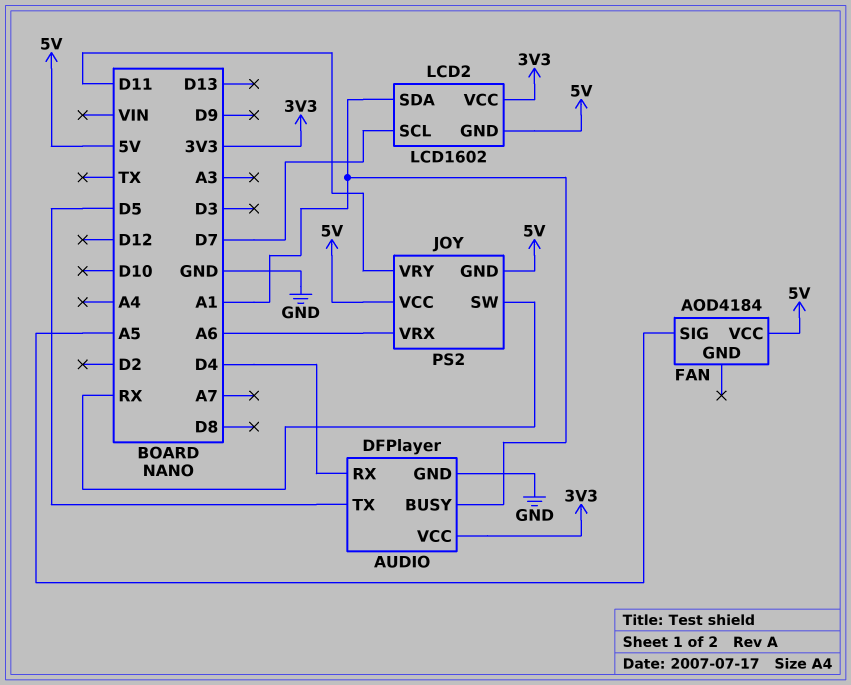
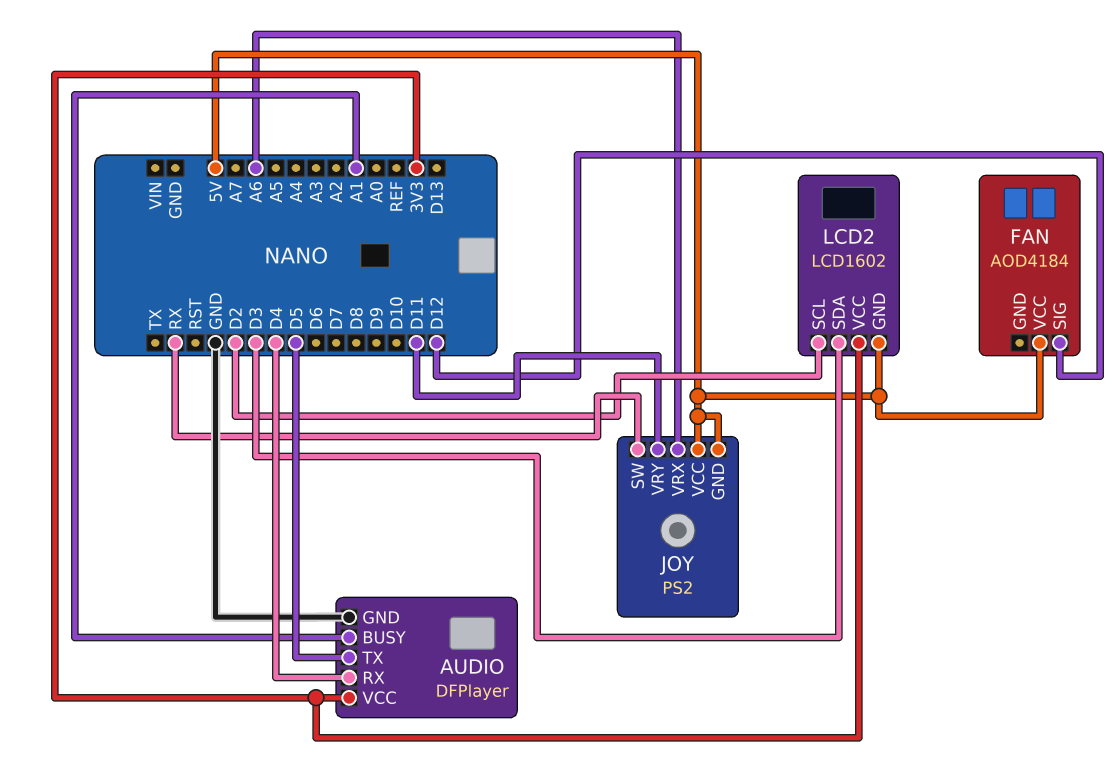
FAN pin SIG: A5 -> D12
LCD2 pin SCL: D7 -> D2
LCD2 pin SDA: A1 -> D3

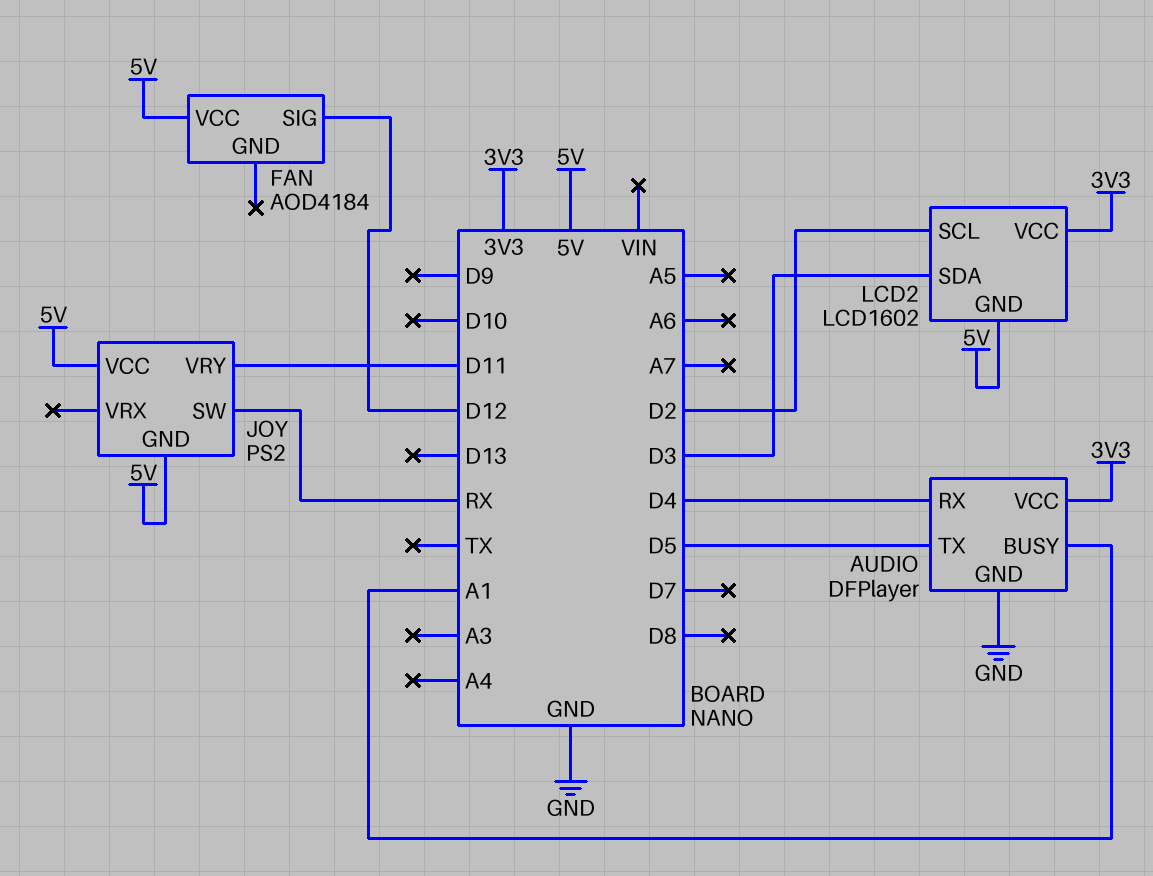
JOY pin VRX: A6 -> none

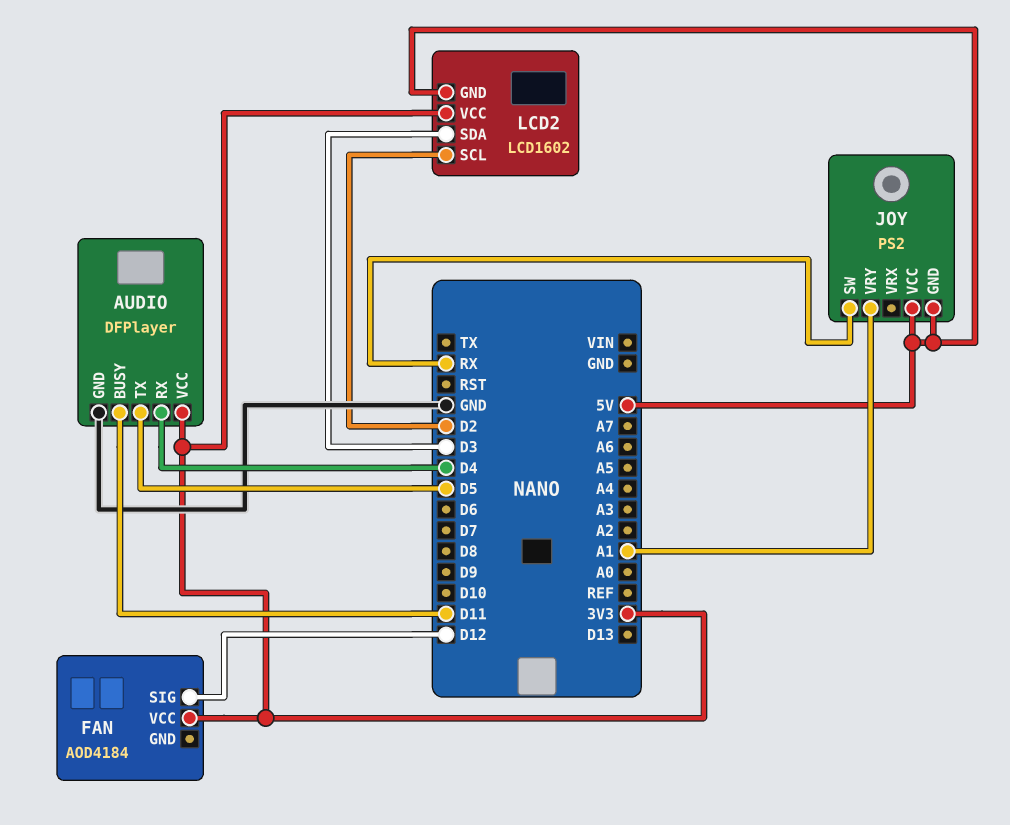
AUDIO pin BUSY: A1 -> D11
FAN pin VCC: 5V -> 3V3
JOY pin VRY: D11 -> A1

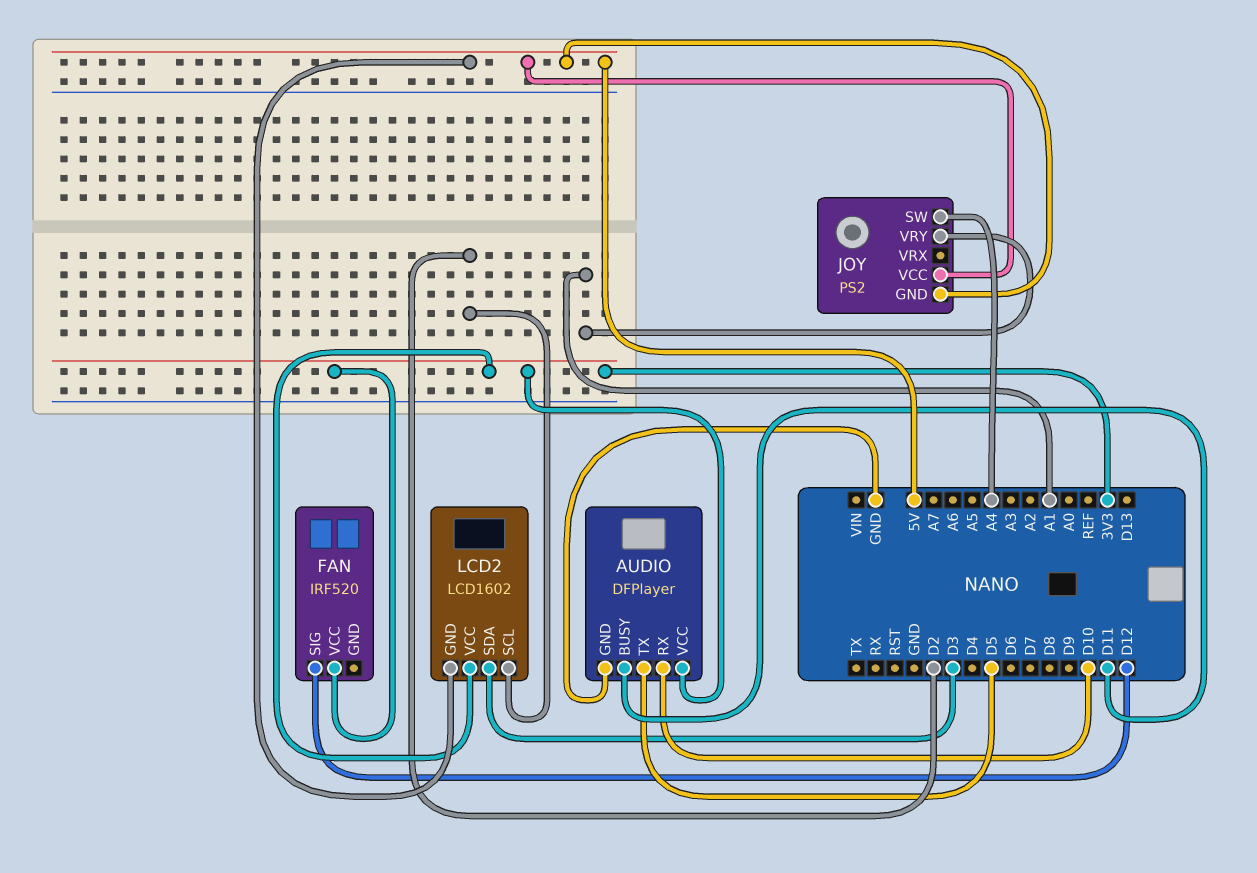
AUDIO pin RX: D4 -> D10
FAN: AOD4184 -> IRF520
JOY pin SW: RX -> A4

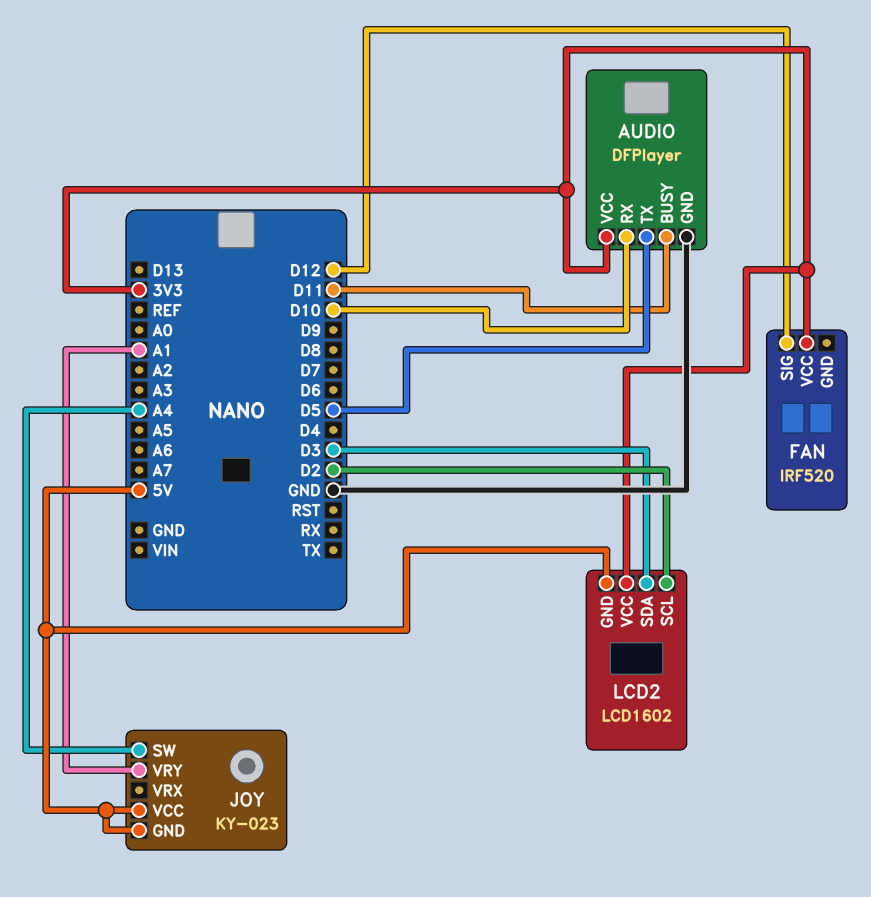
JOY: PS2 -> KY-023

